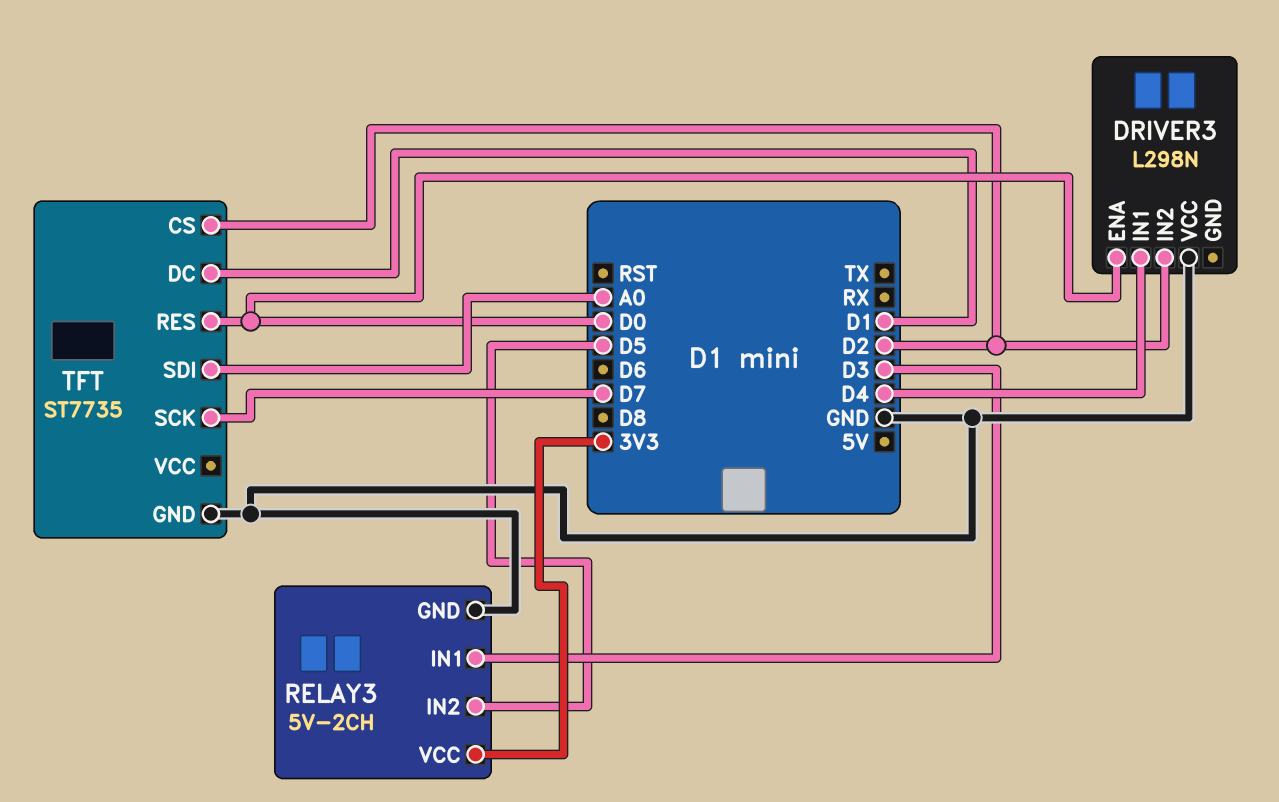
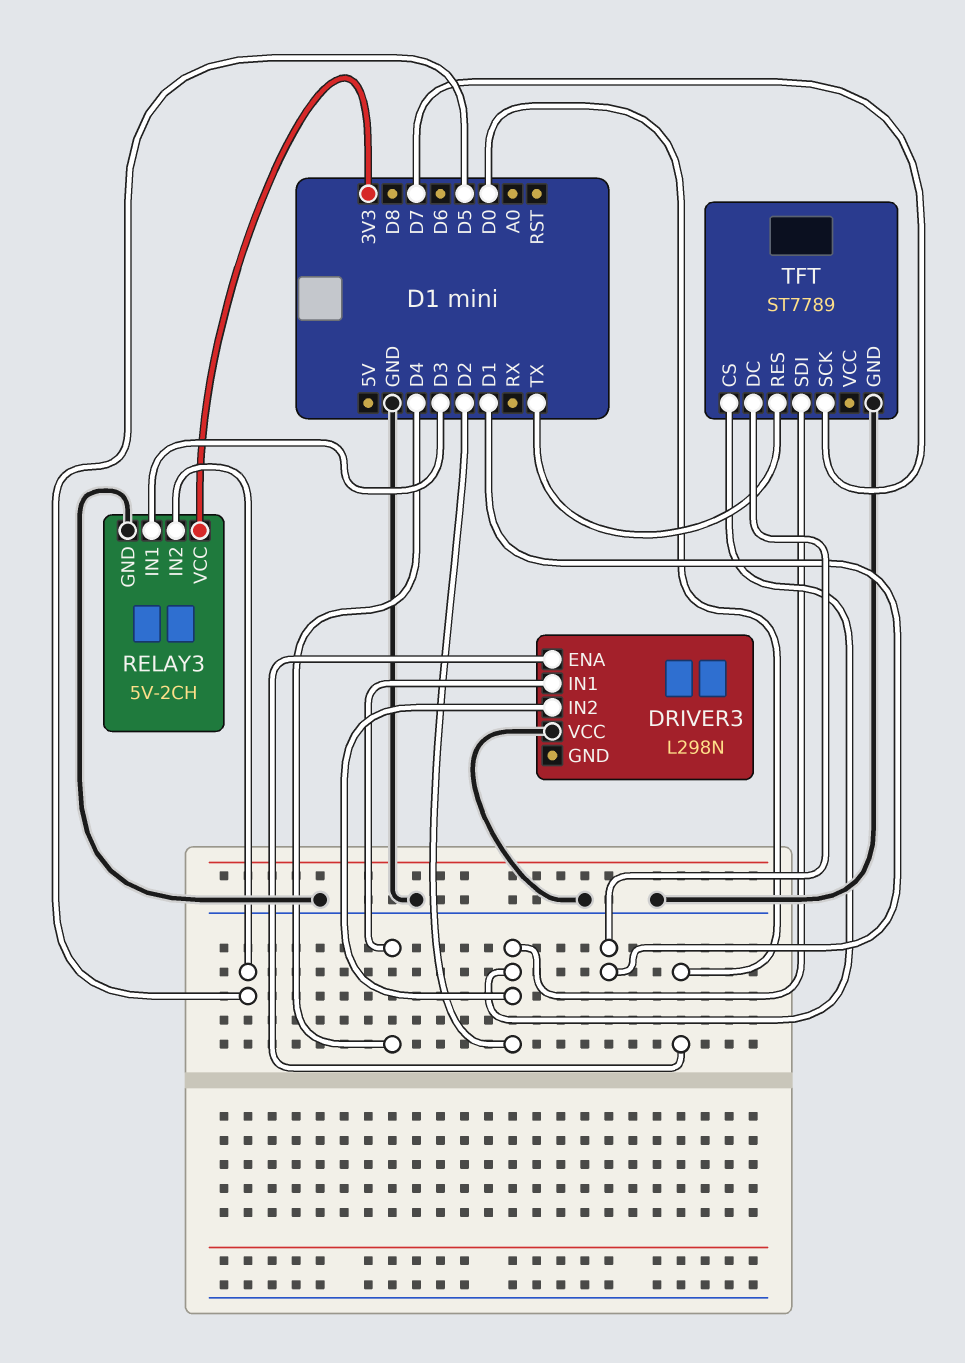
TFT: ST7735 -> ST7789
TFT pin RES: D0 -> TX
TFT pin SDI: A0 -> D2

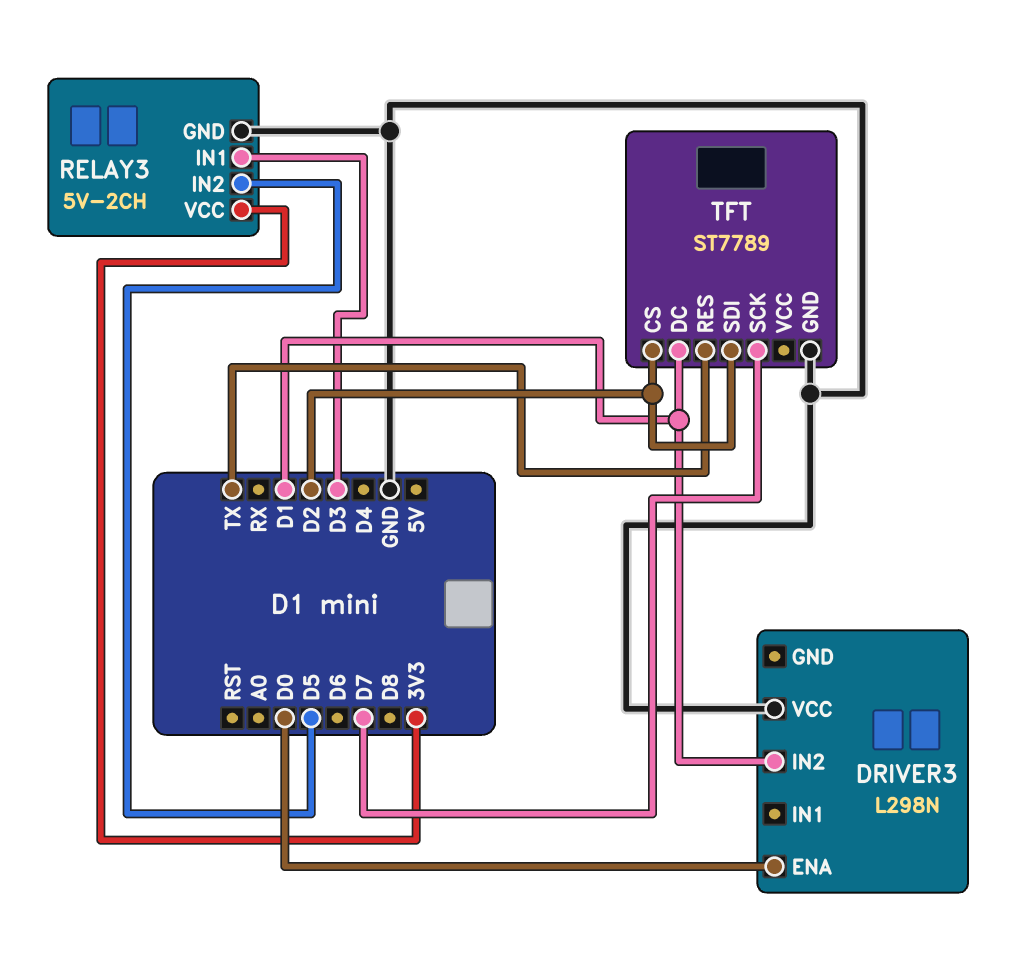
DRIVER3 pin IN1: D4 -> none
DRIVER3 pin IN2: D2 -> D1

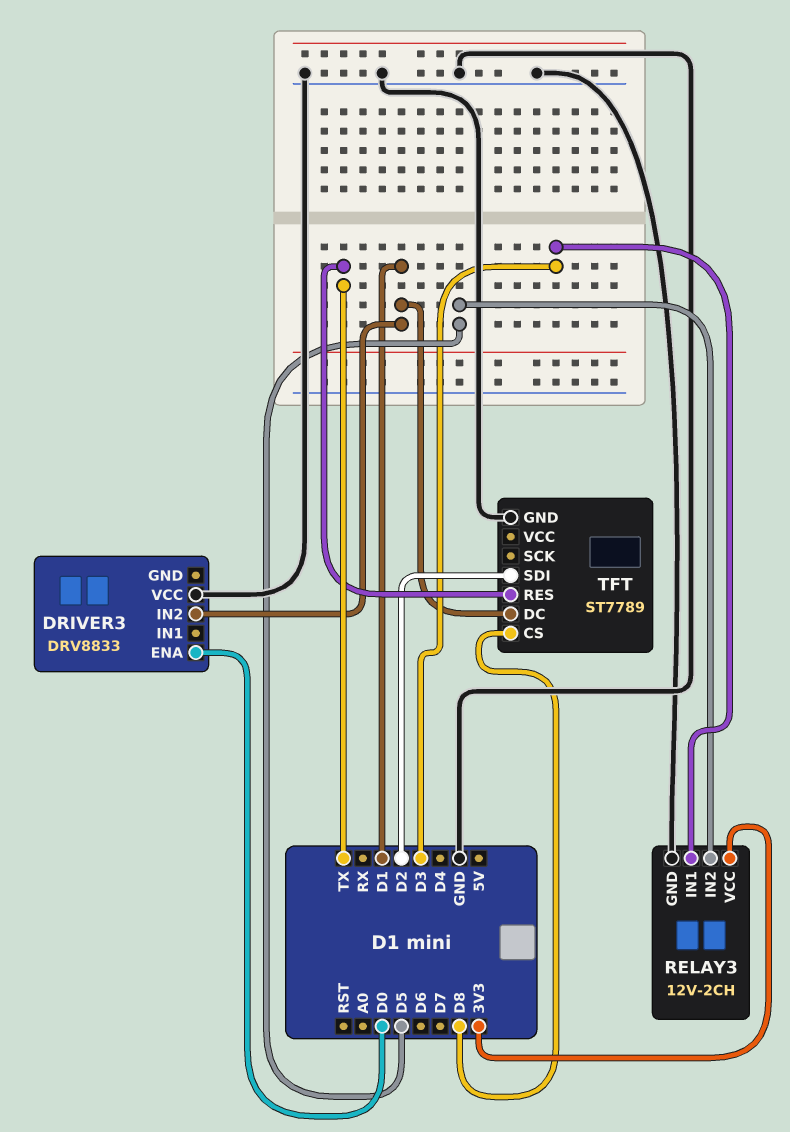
DRIVER3: L298N -> DRV8833
RELAY3: 5V-2CH -> 12V-2CH
TFT pin CS: D2 -> D8
TFT pin SCK: D7 -> none

